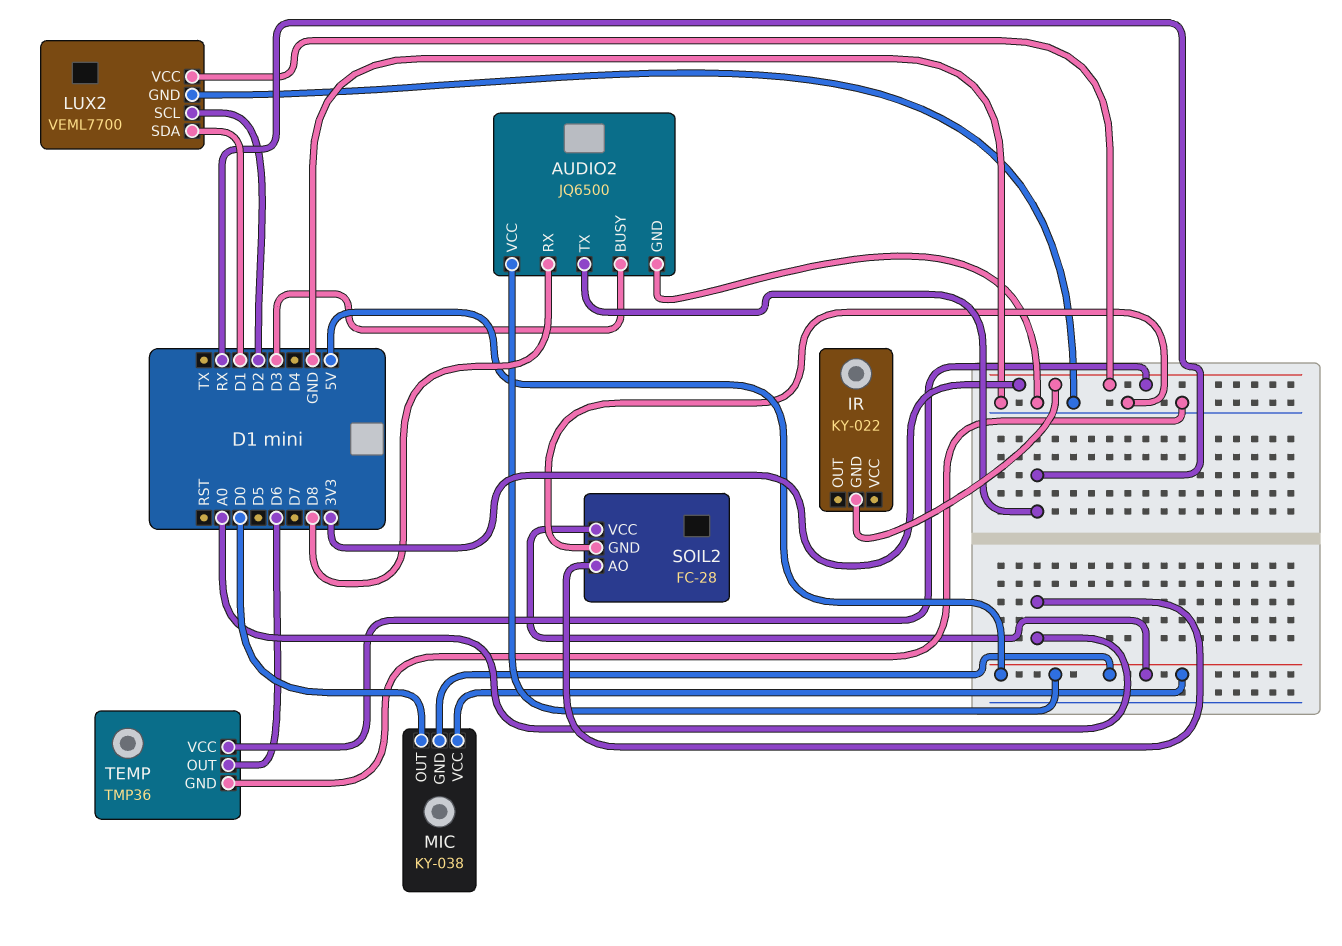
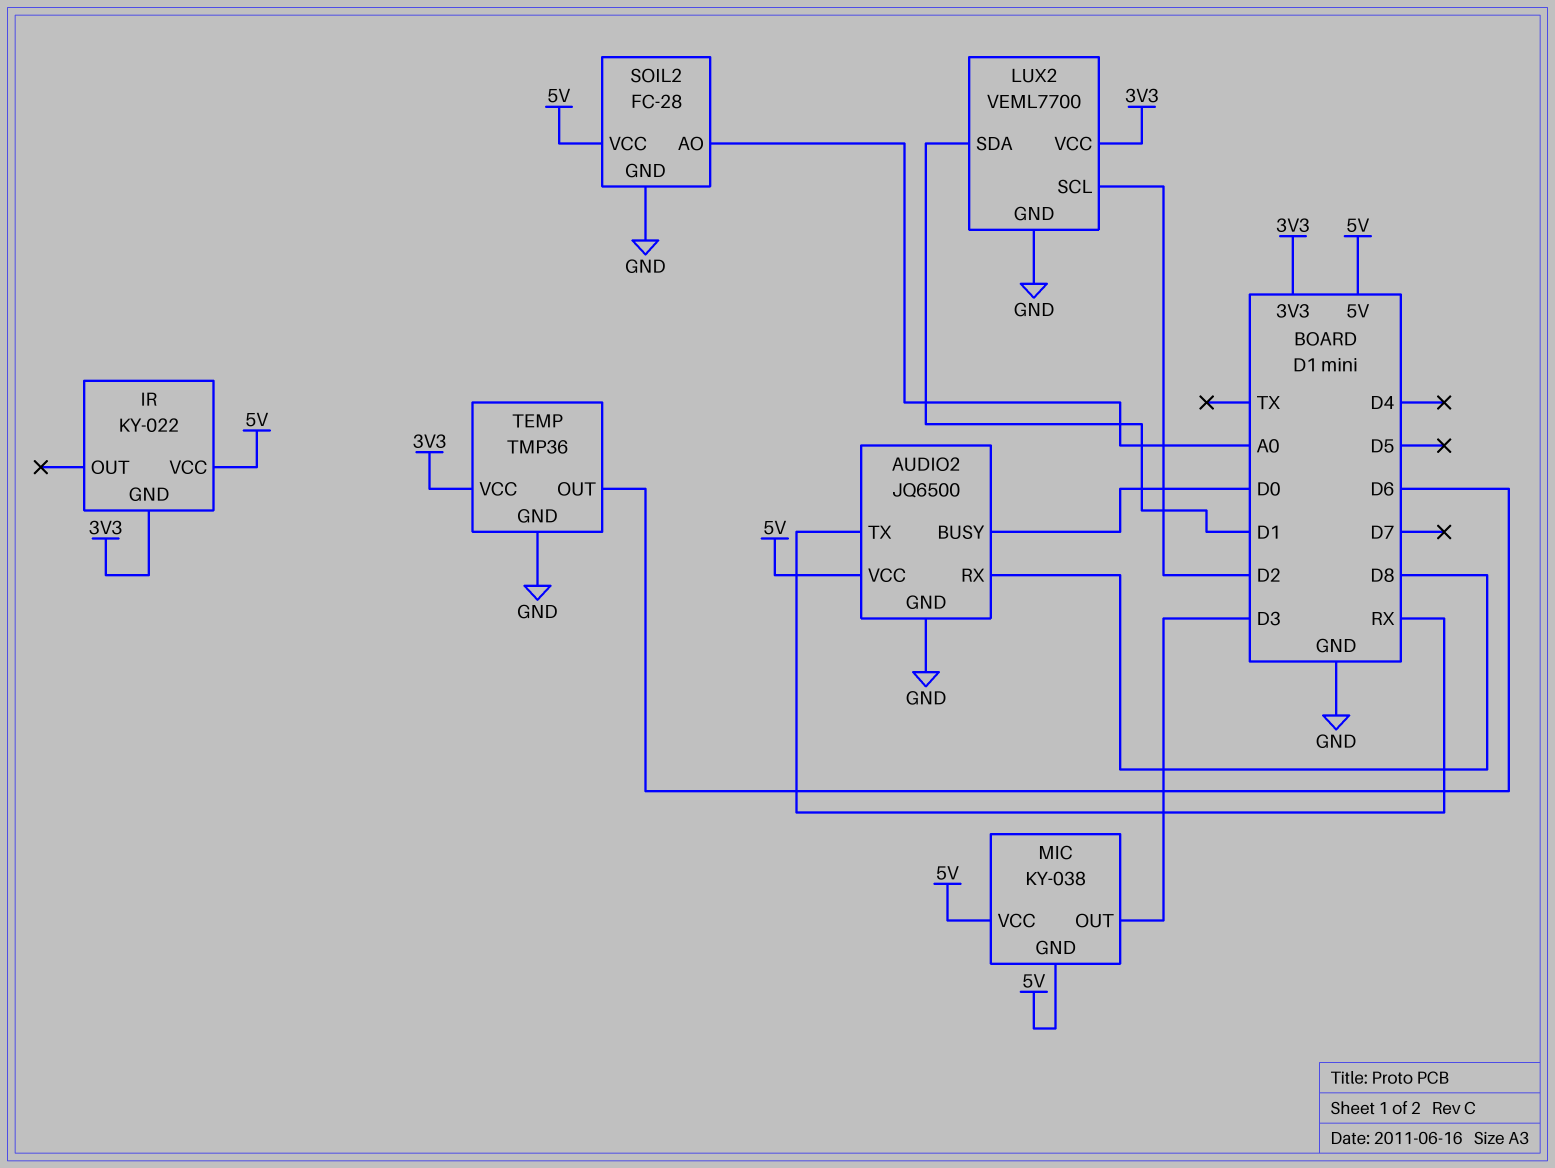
AUDIO2 pin BUSY: D3 -> D0
IR pin VCC: none -> 5V
MIC pin OUT: D0 -> D3

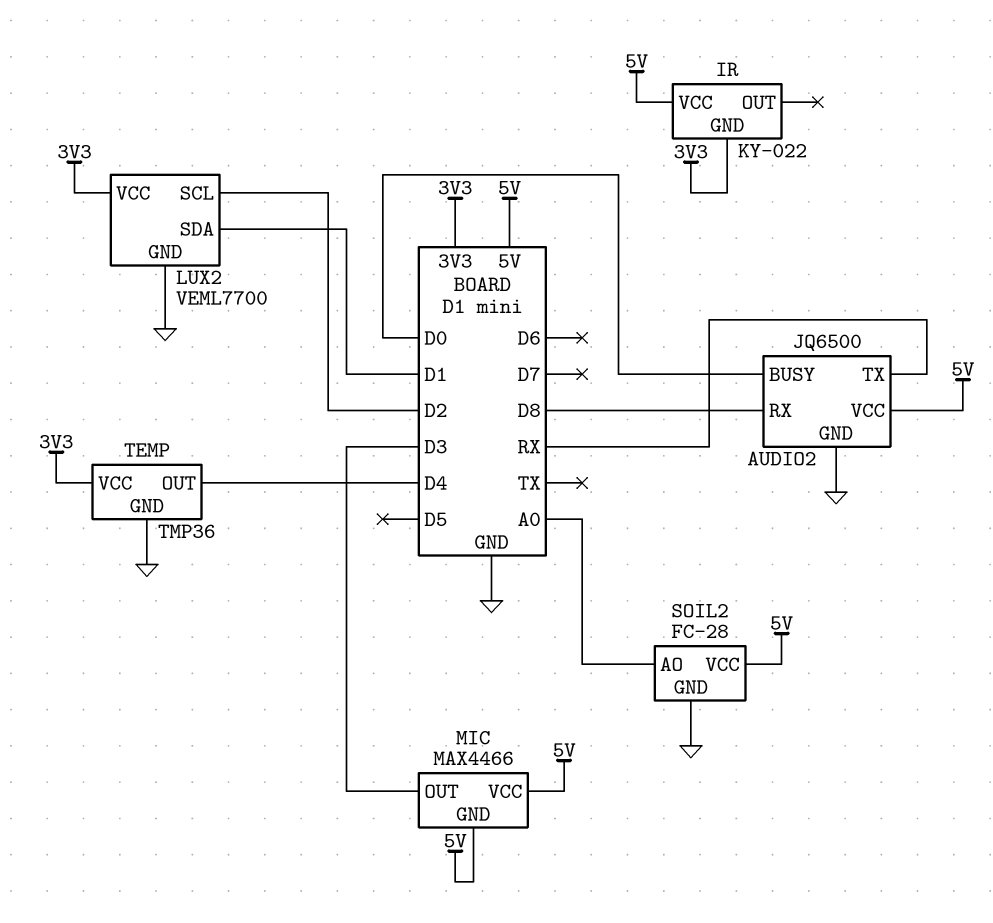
MIC: KY-038 -> MAX4466
TEMP pin OUT: D6 -> D4

